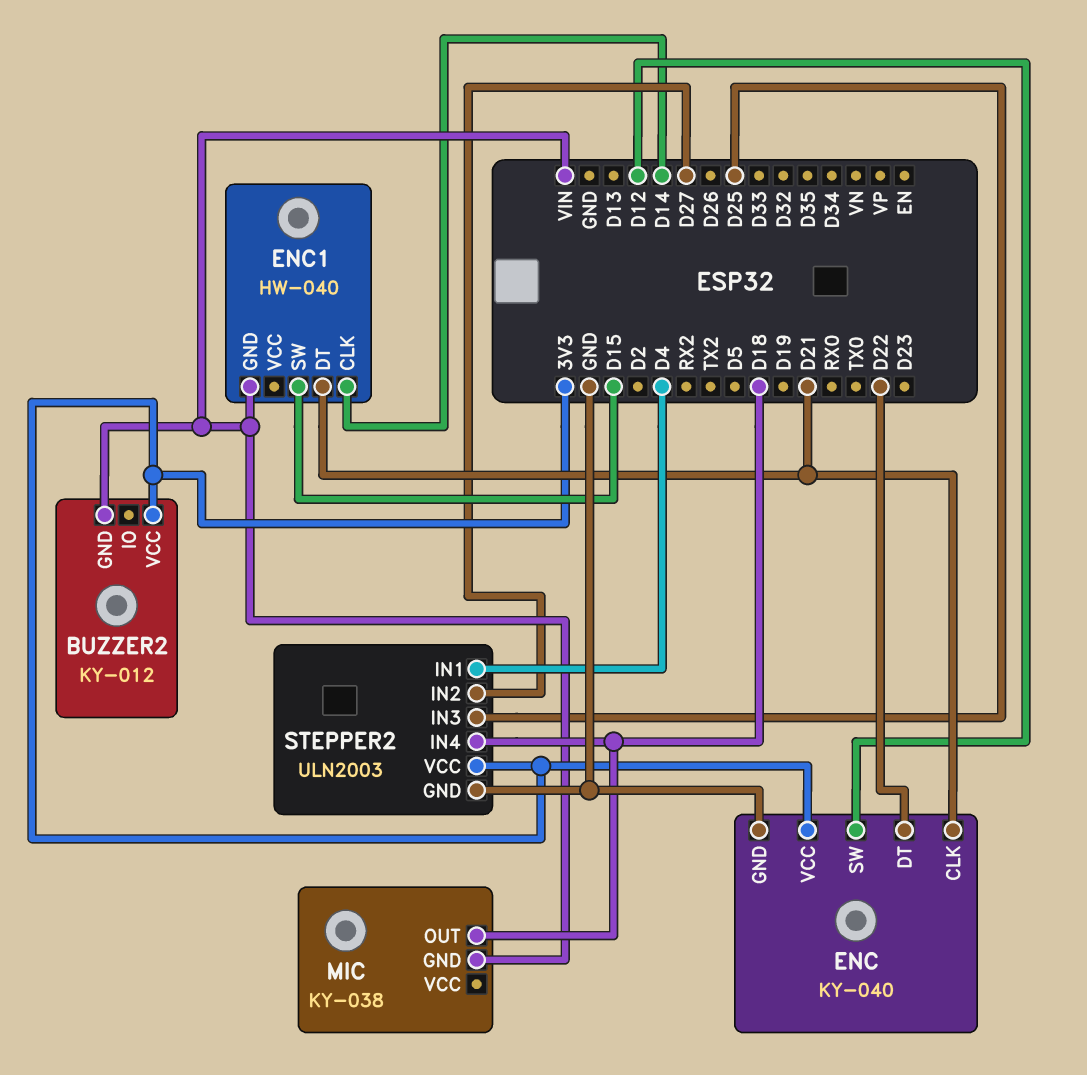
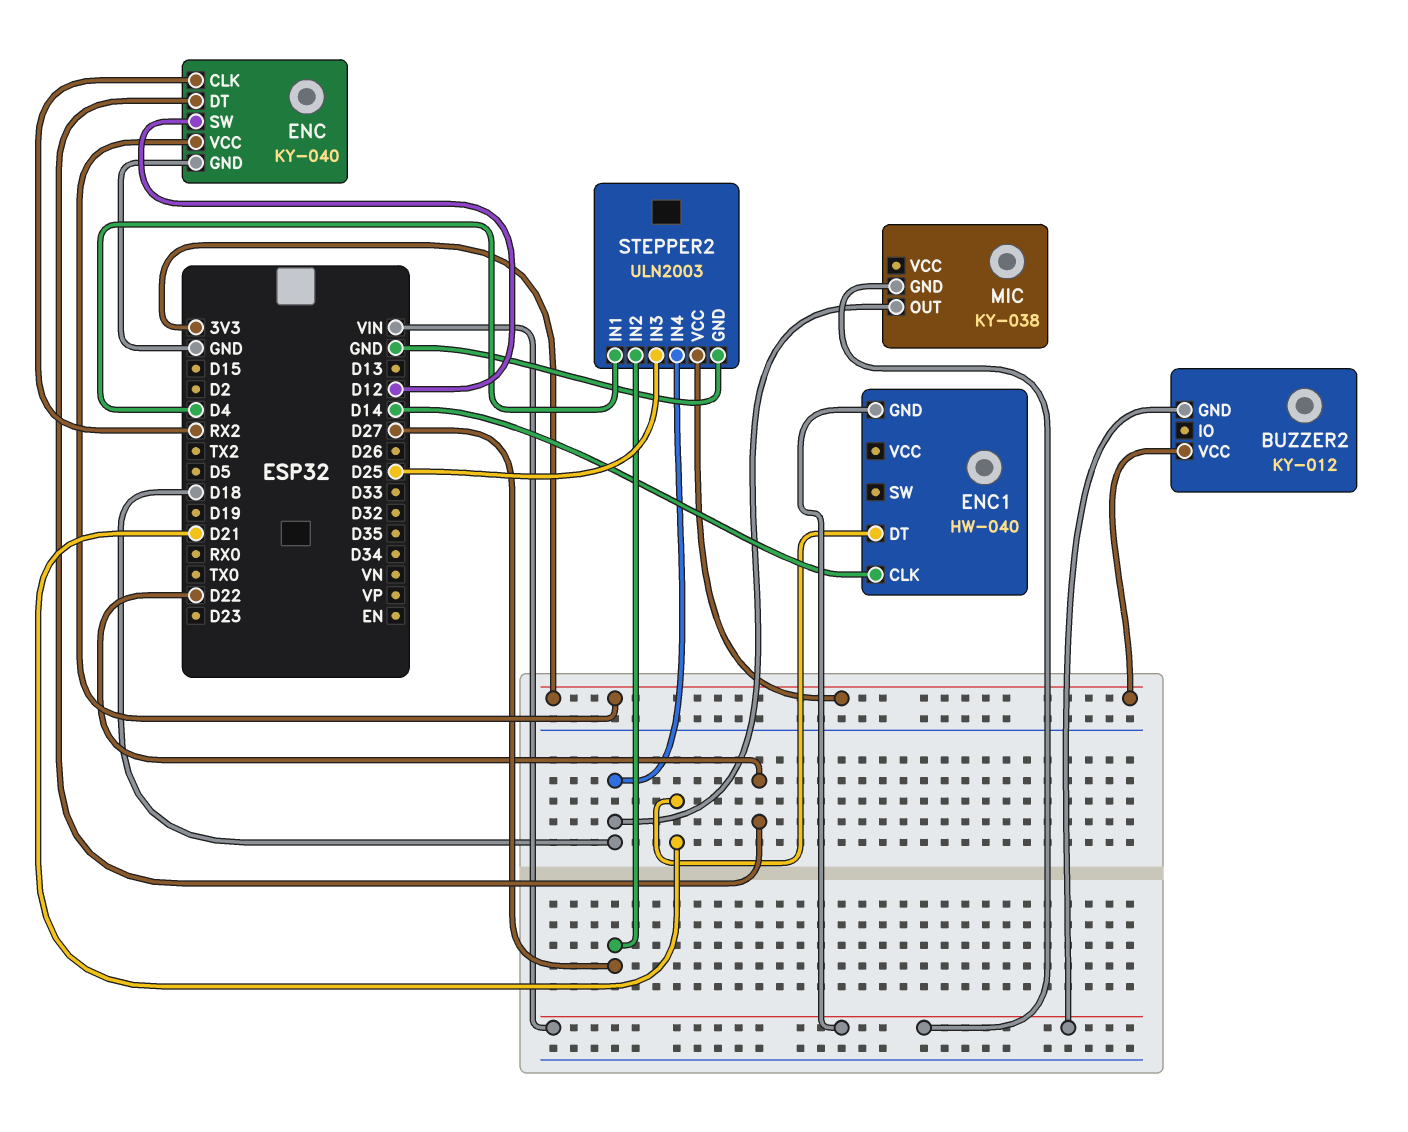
ENC pin CLK: D21 -> RX2
ENC1 pin SW: D15 -> none

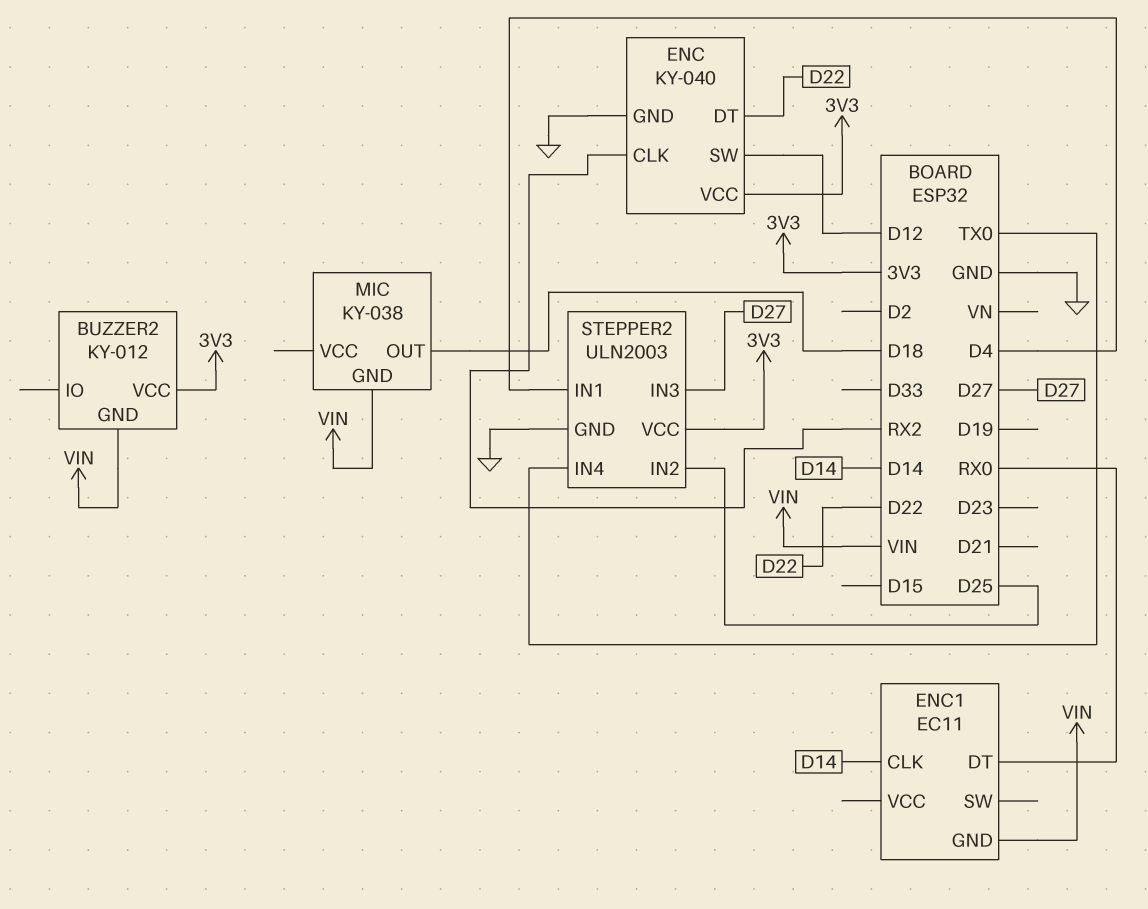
ENC1: HW-040 -> EC11
ENC1 pin DT: D21 -> RX0
STEPPER2 pin IN2: D27 -> D25
STEPPER2 pin IN3: D25 -> D27
STEPPER2 pin IN4: D18 -> TX0

